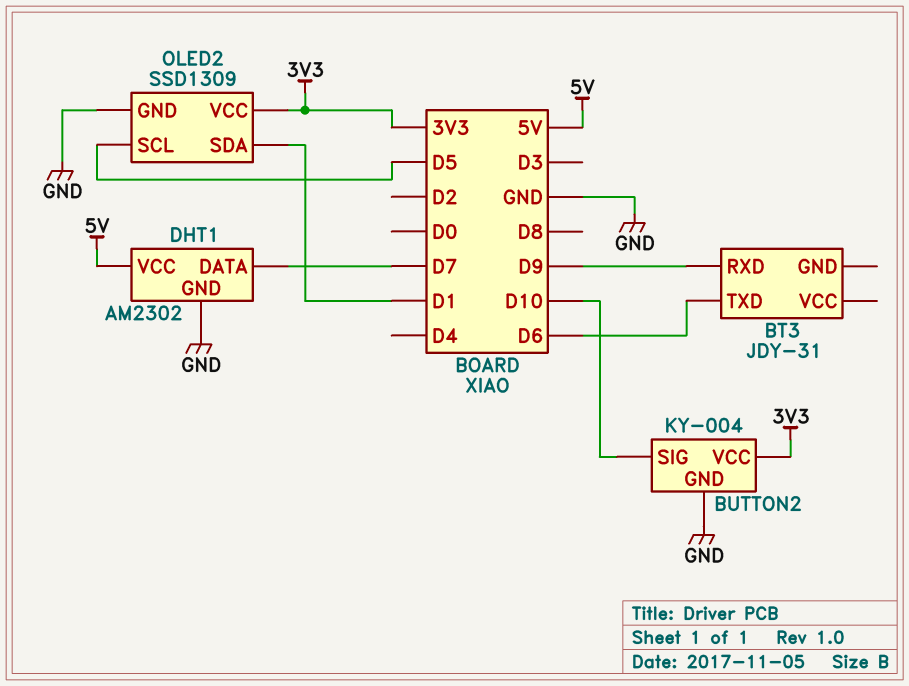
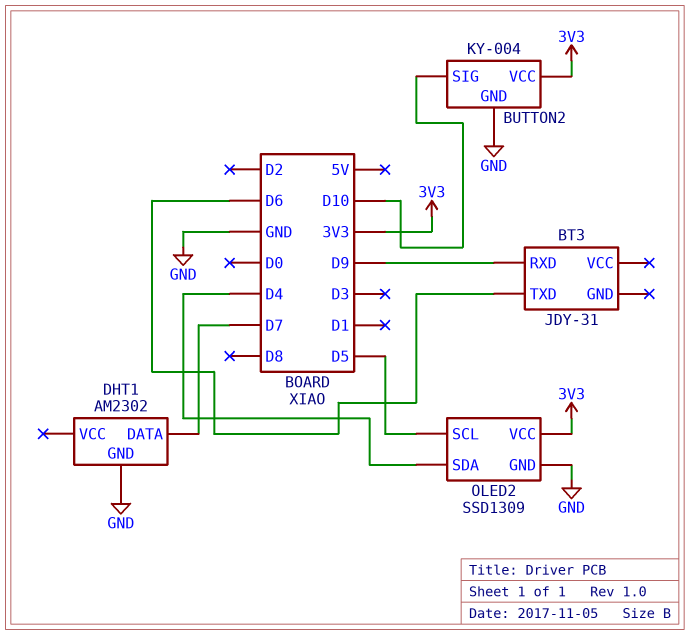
DHT1 pin VCC: 5V -> none
OLED2 pin SDA: D1 -> D4

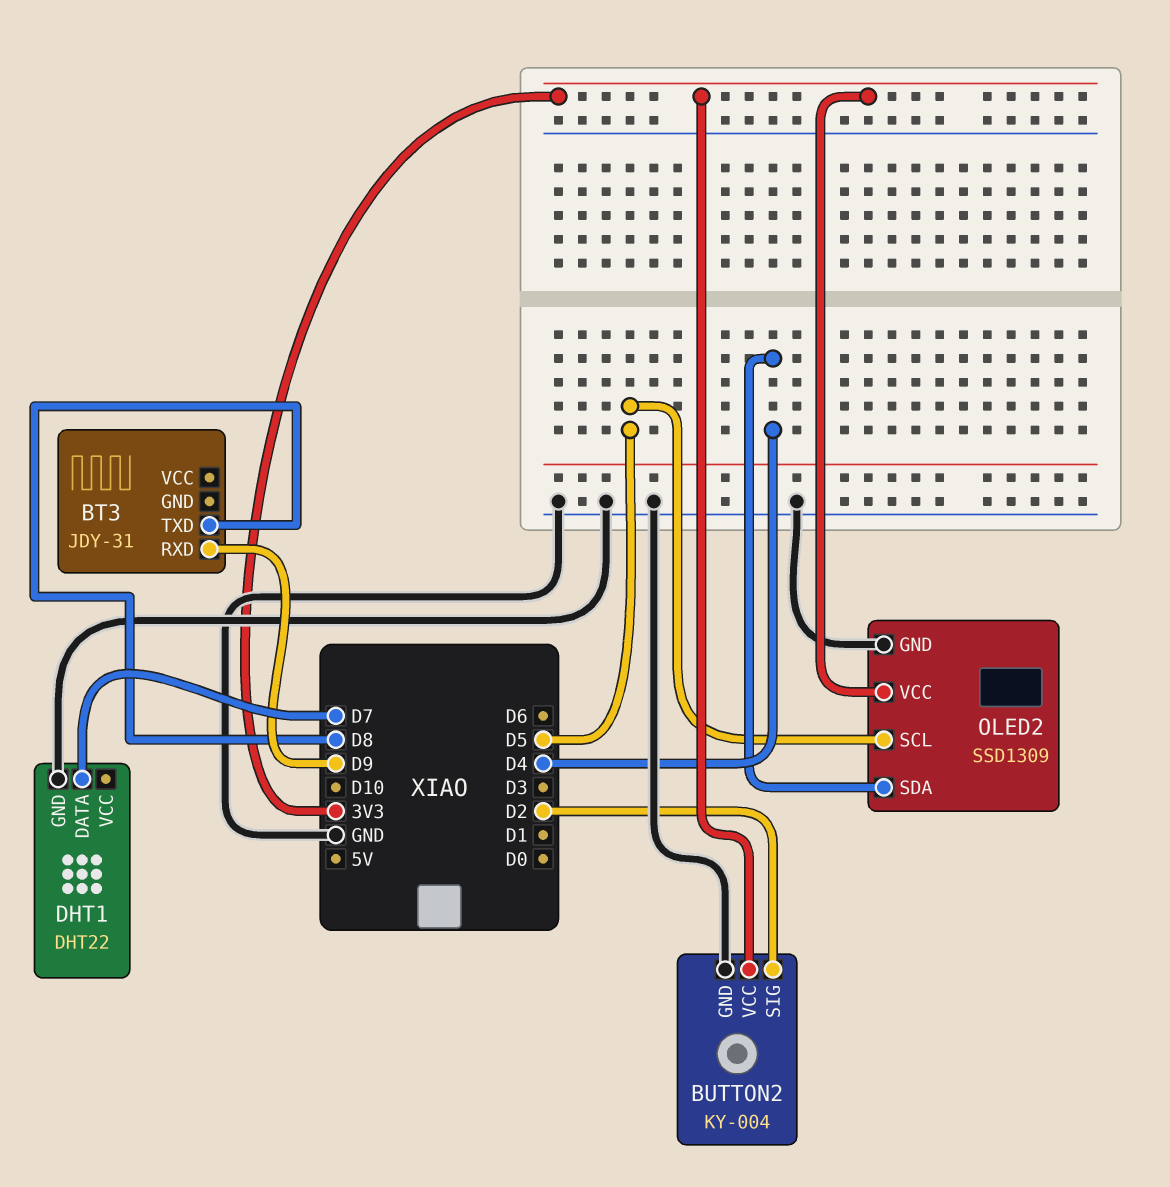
BT3 pin TXD: D6 -> D8
BUTTON2 pin SIG: D10 -> D2
DHT1: AM2302 -> DHT22

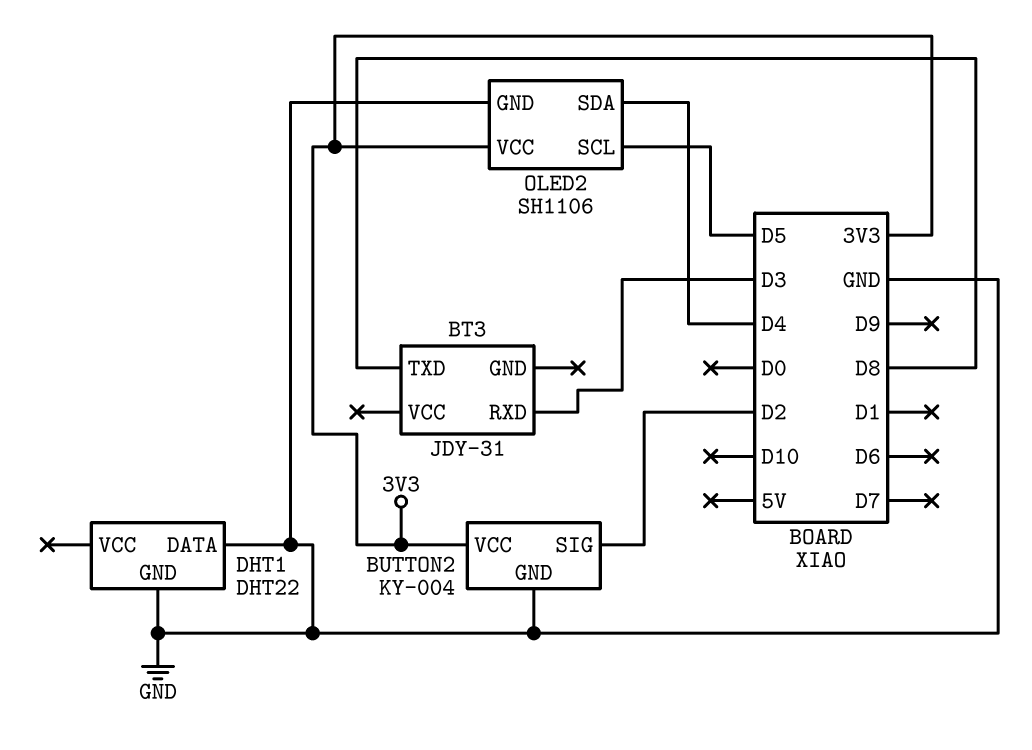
BT3 pin RXD: D9 -> D3
DHT1 pin DATA: D7 -> GND
OLED2: SSD1309 -> SH1106

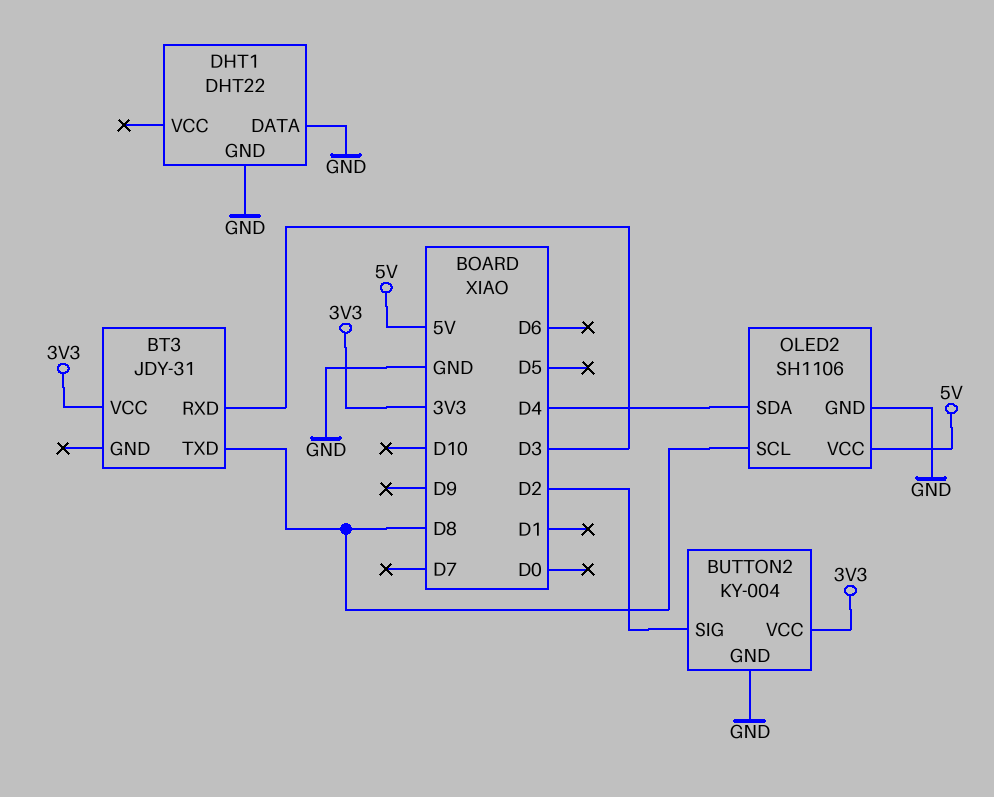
BT3 pin VCC: none -> 3V3
OLED2 pin SCL: D5 -> D8
OLED2 pin VCC: 3V3 -> 5V

